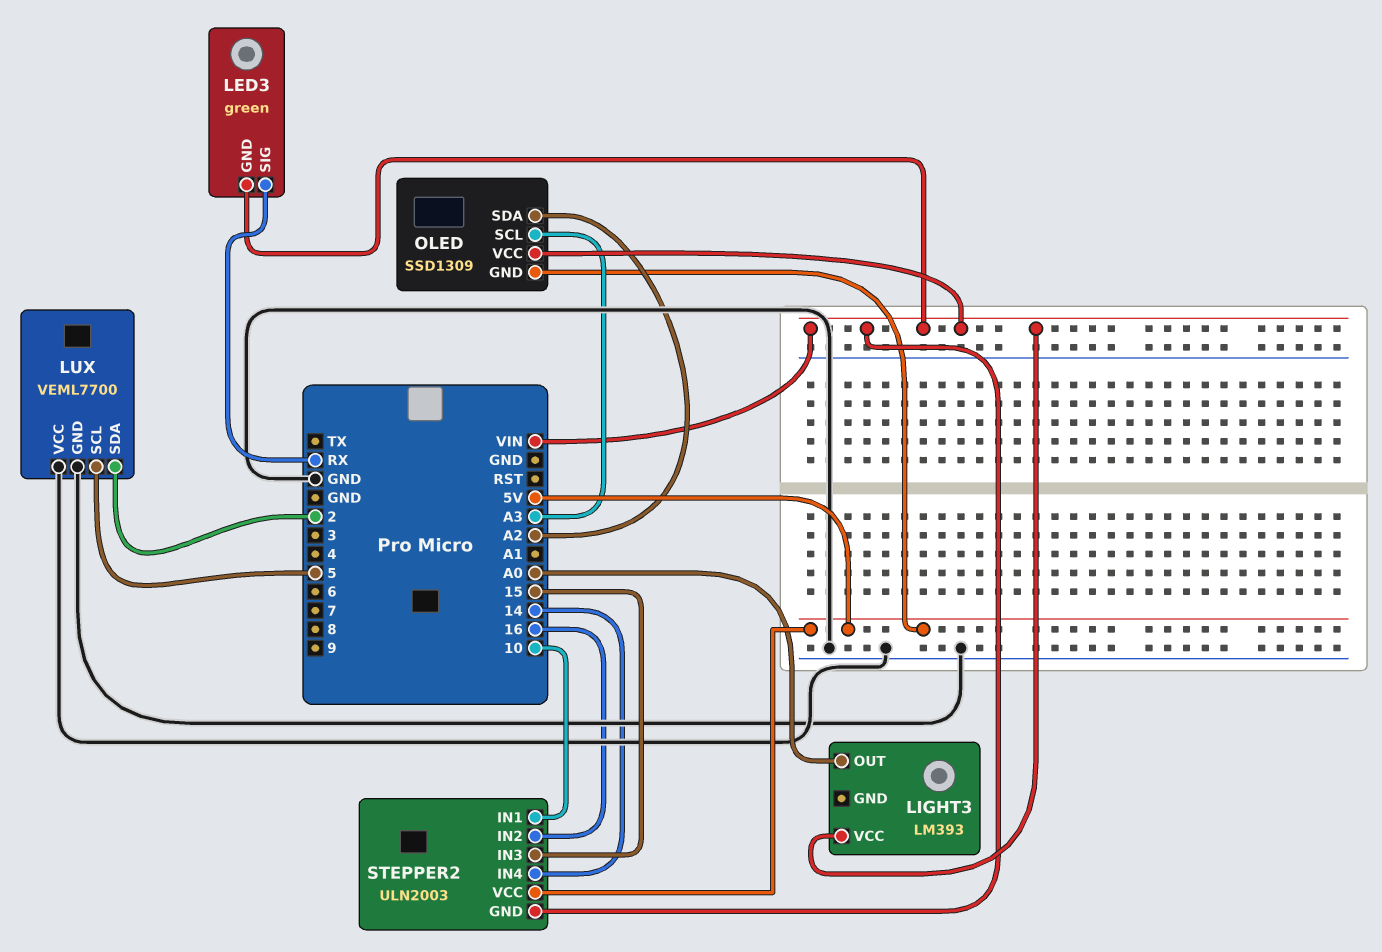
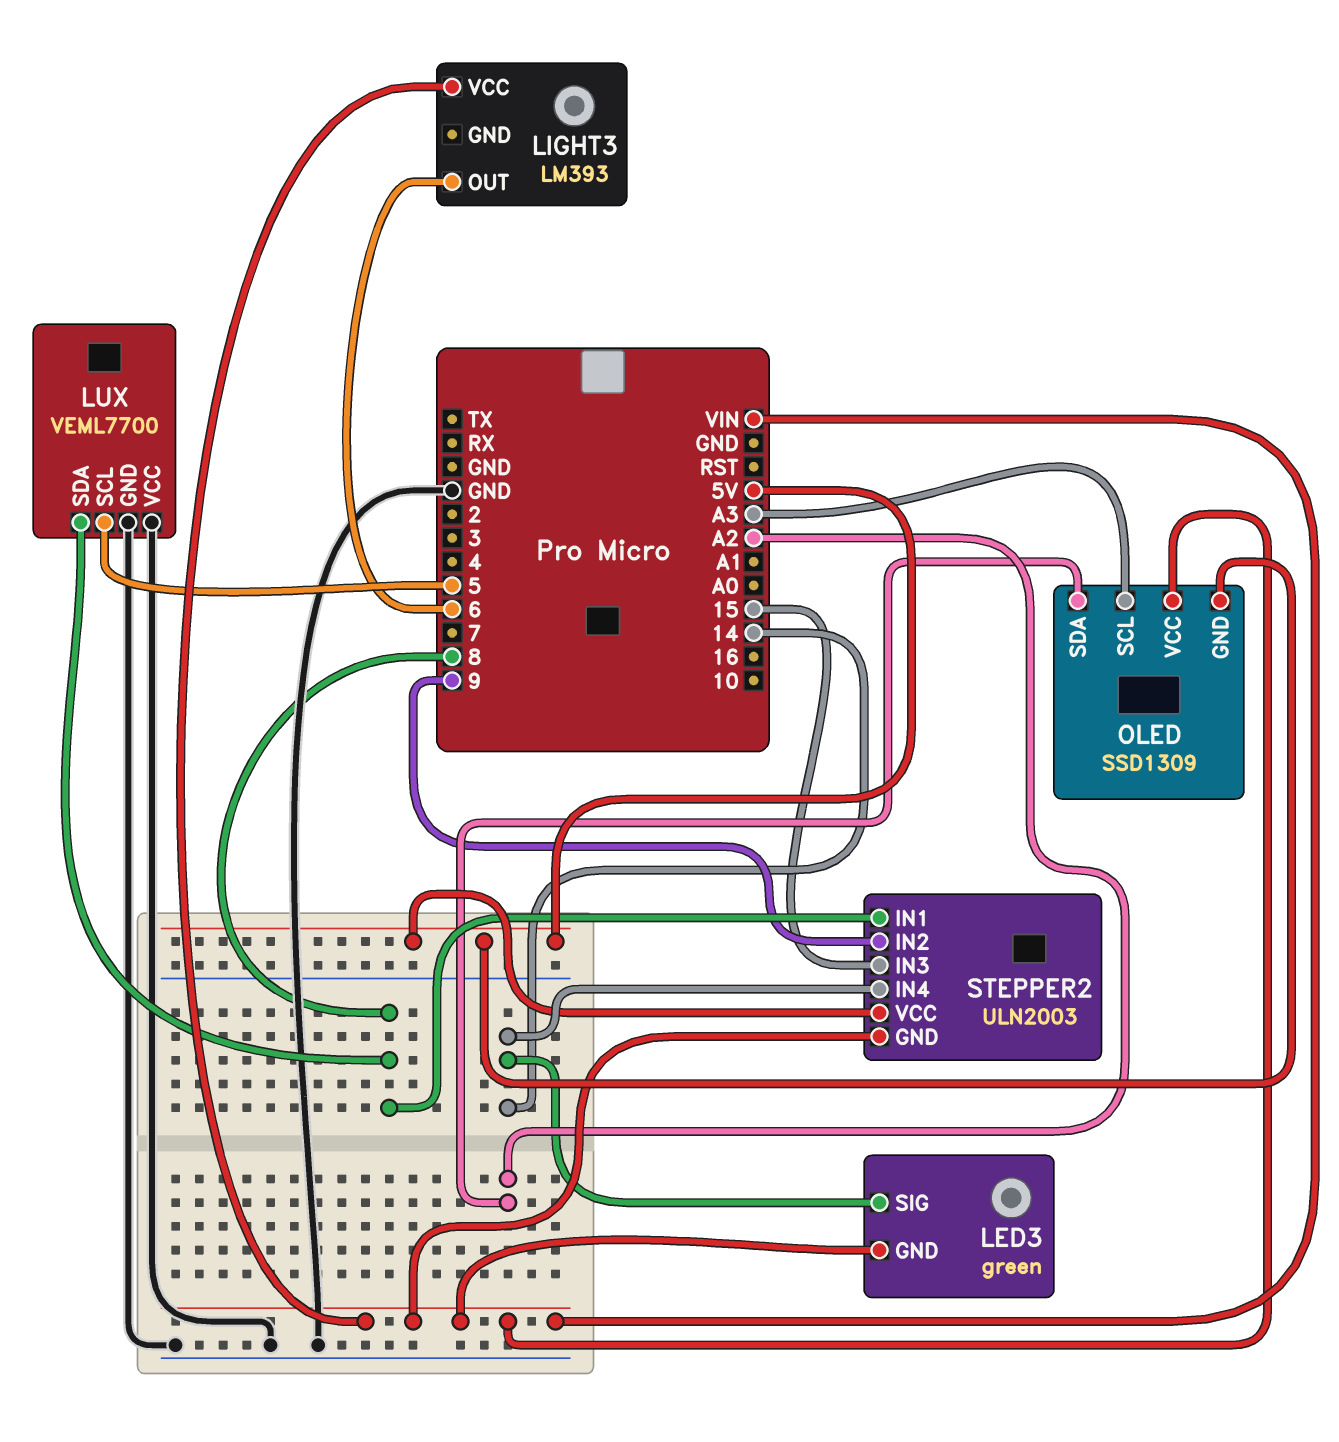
LED3 pin SIG: RX -> 14
LIGHT3 pin OUT: A0 -> 6
LUX pin SDA: 2 -> 8
STEPPER2 pin IN1: 10 -> 8
STEPPER2 pin IN2: 16 -> 9

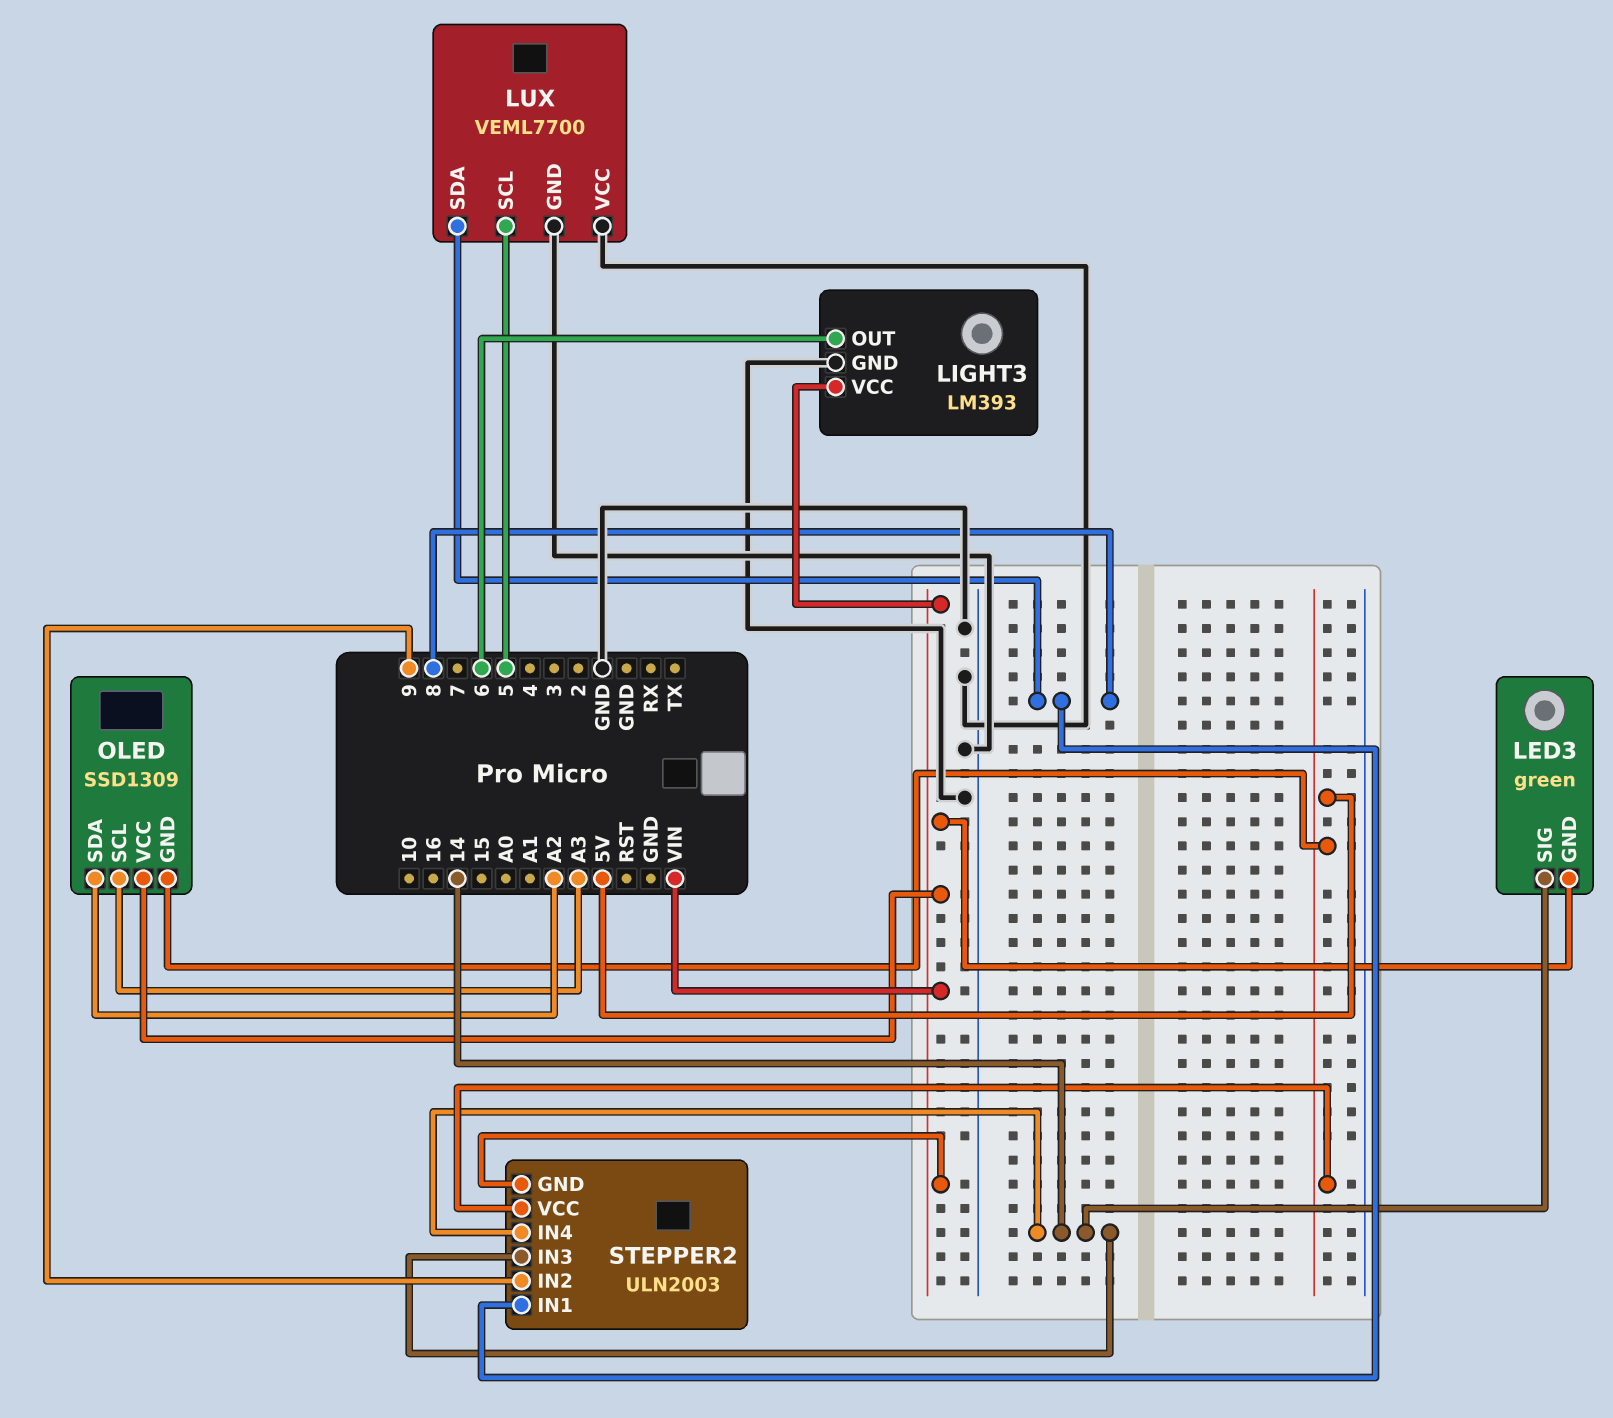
LIGHT3 pin GND: none -> GND
STEPPER2 pin IN3: 15 -> 14

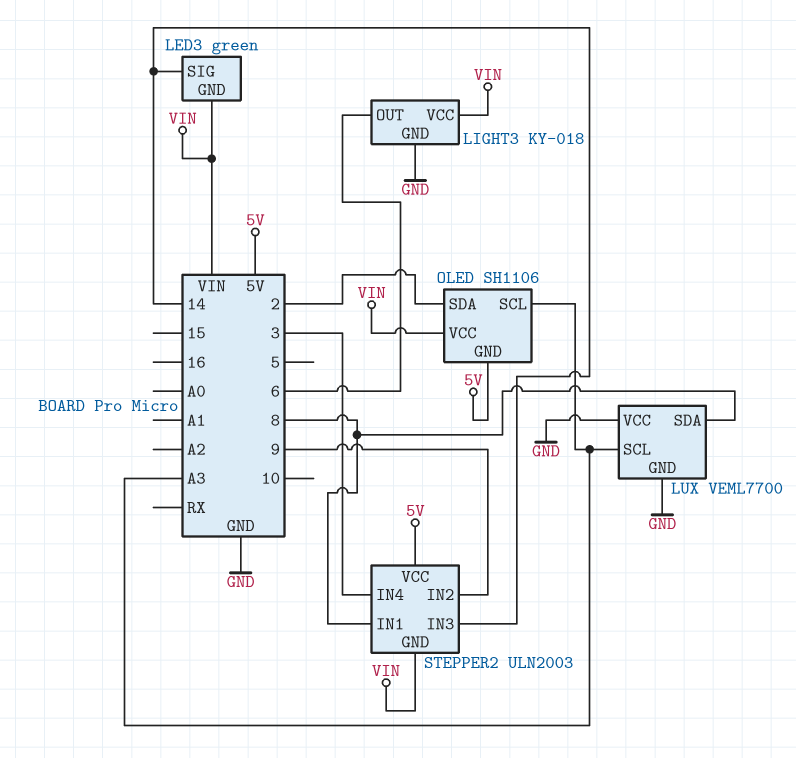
LIGHT3: LM393 -> KY-018
LUX pin SCL: 5 -> A3
OLED: SSD1309 -> SH1106
OLED pin SDA: A2 -> 2
STEPPER2 pin IN4: 14 -> 3

